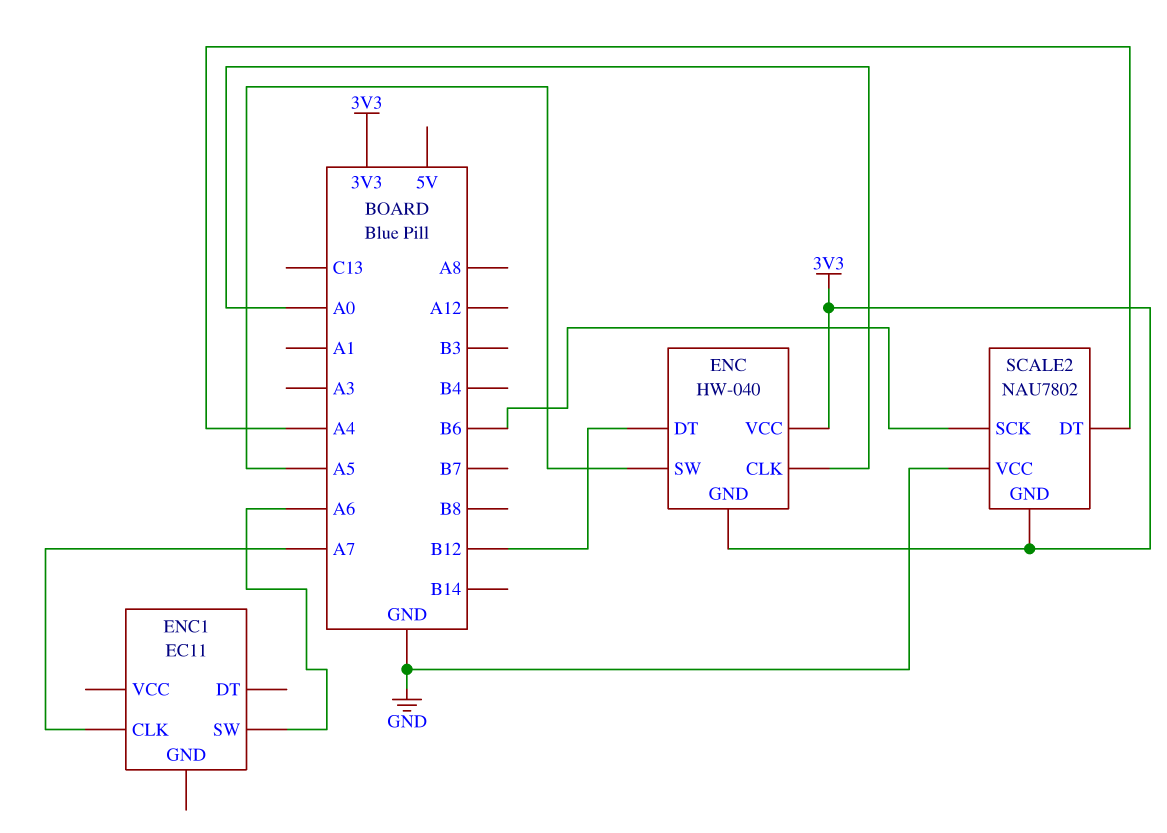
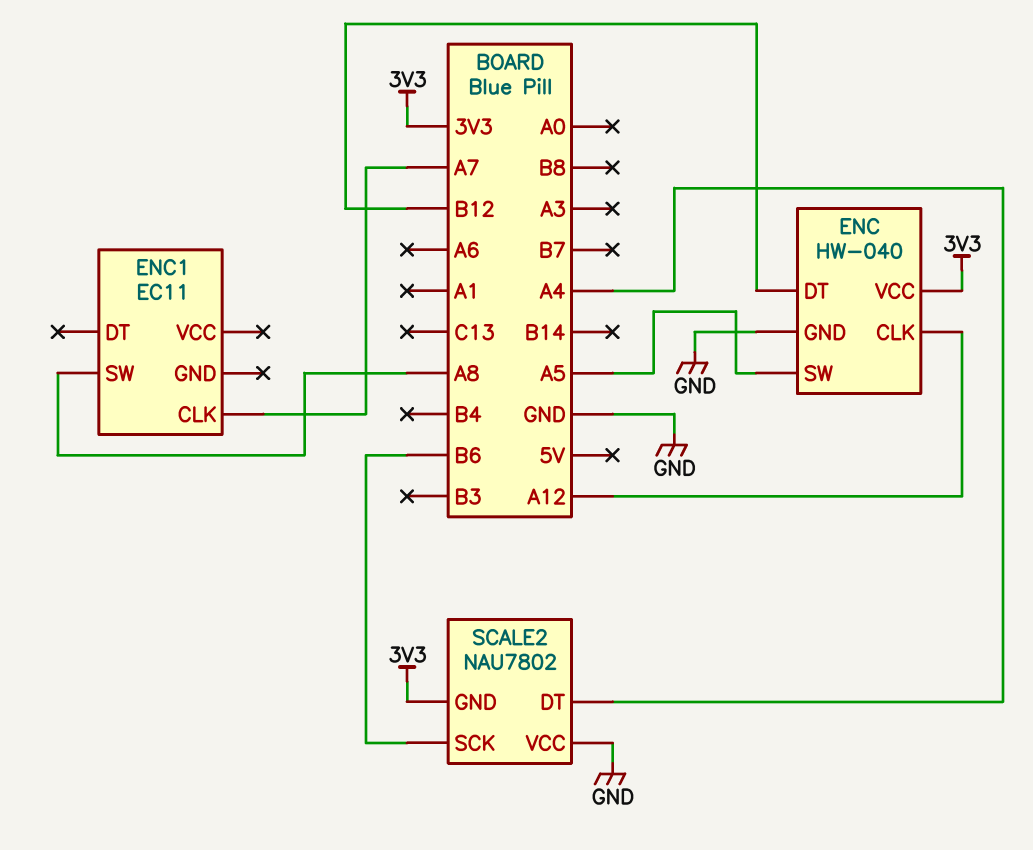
ENC pin CLK: A0 -> A12
ENC pin GND: 3V3 -> GND
ENC1 pin SW: A6 -> A8

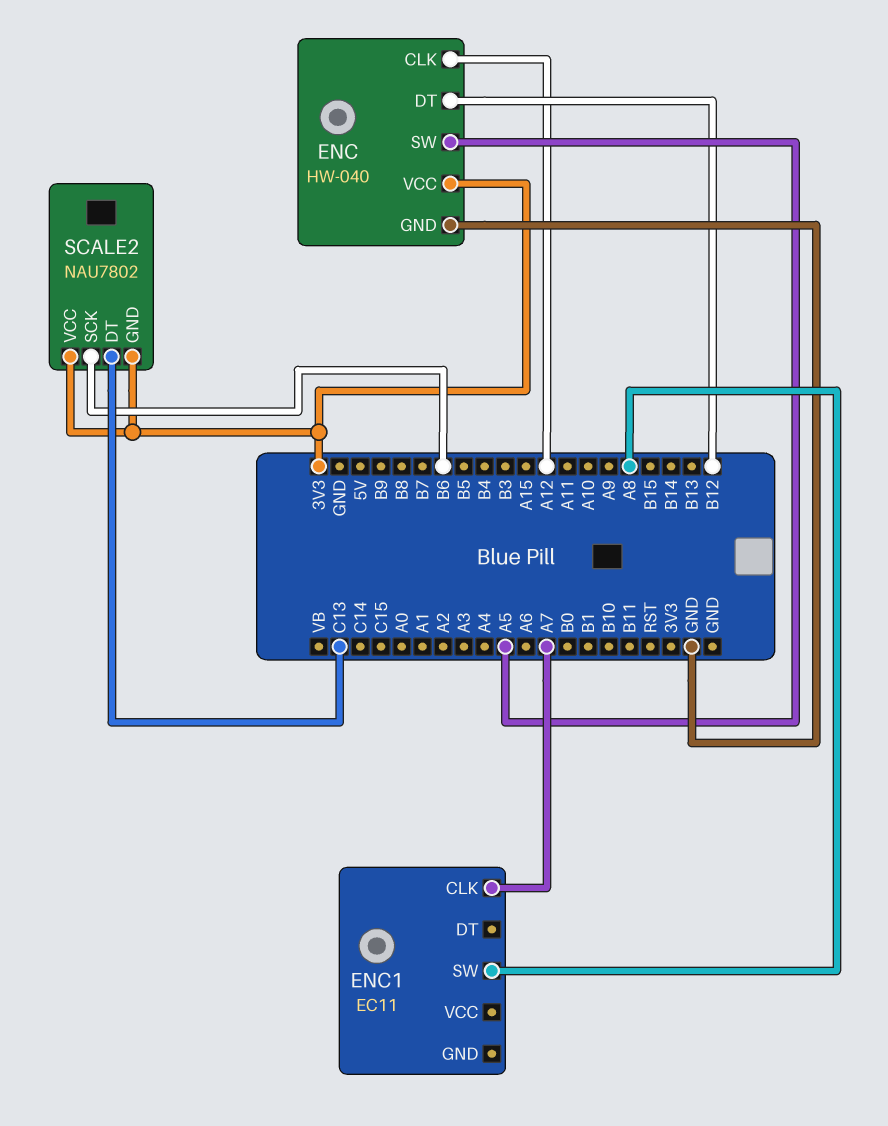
SCALE2 pin DT: A4 -> C13
SCALE2 pin VCC: GND -> 3V3

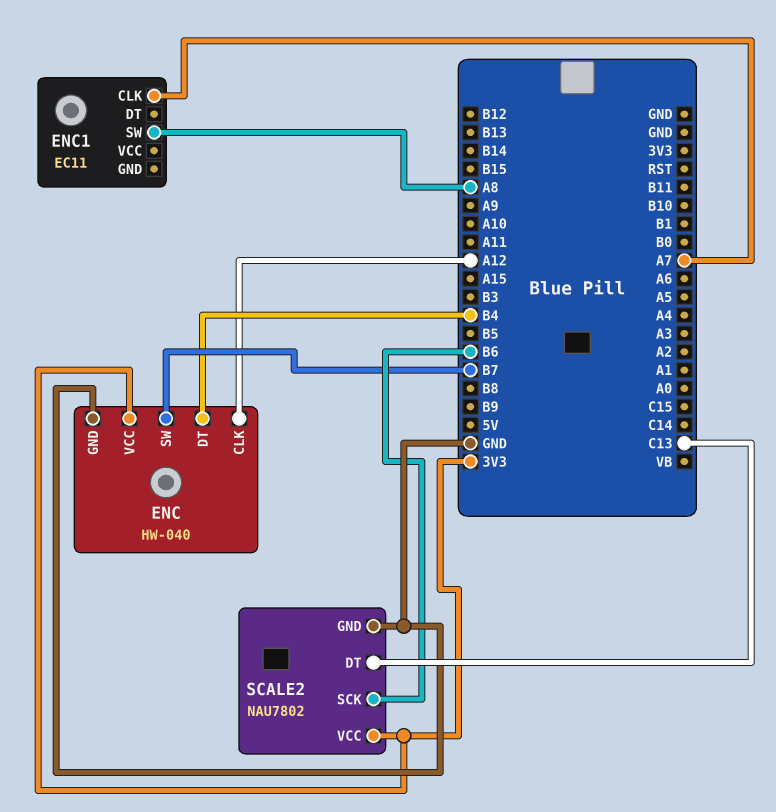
ENC pin DT: B12 -> B4
ENC pin SW: A5 -> B7
SCALE2 pin GND: 3V3 -> GND

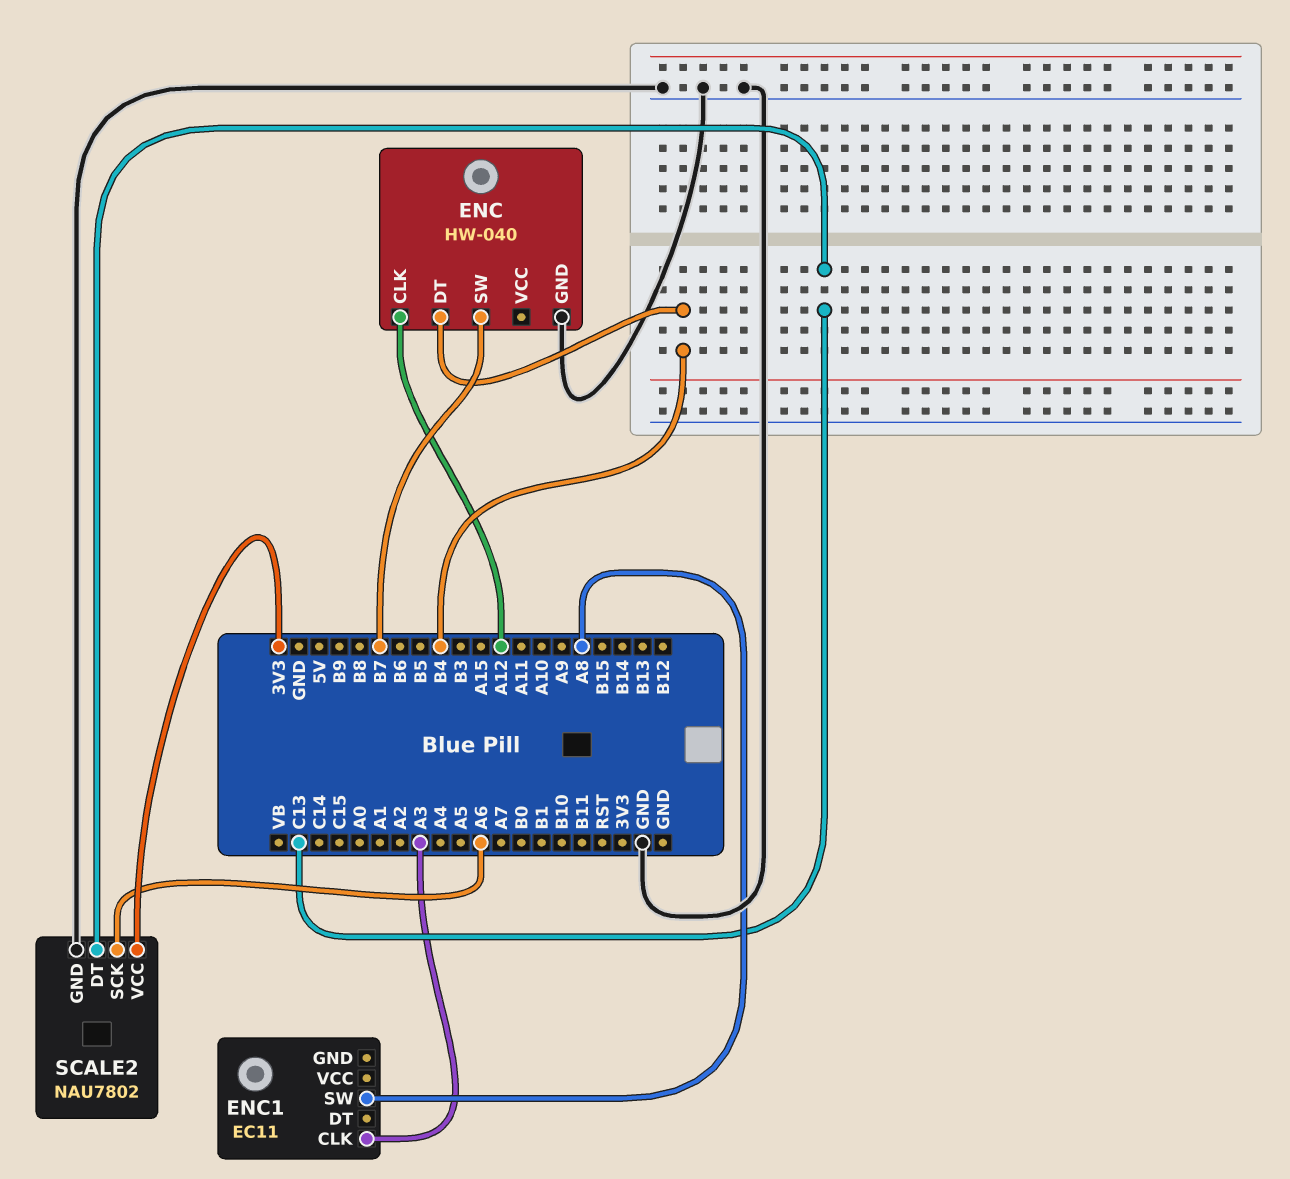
ENC pin VCC: 3V3 -> none
ENC1 pin CLK: A7 -> A3
SCALE2 pin SCK: B6 -> A6

